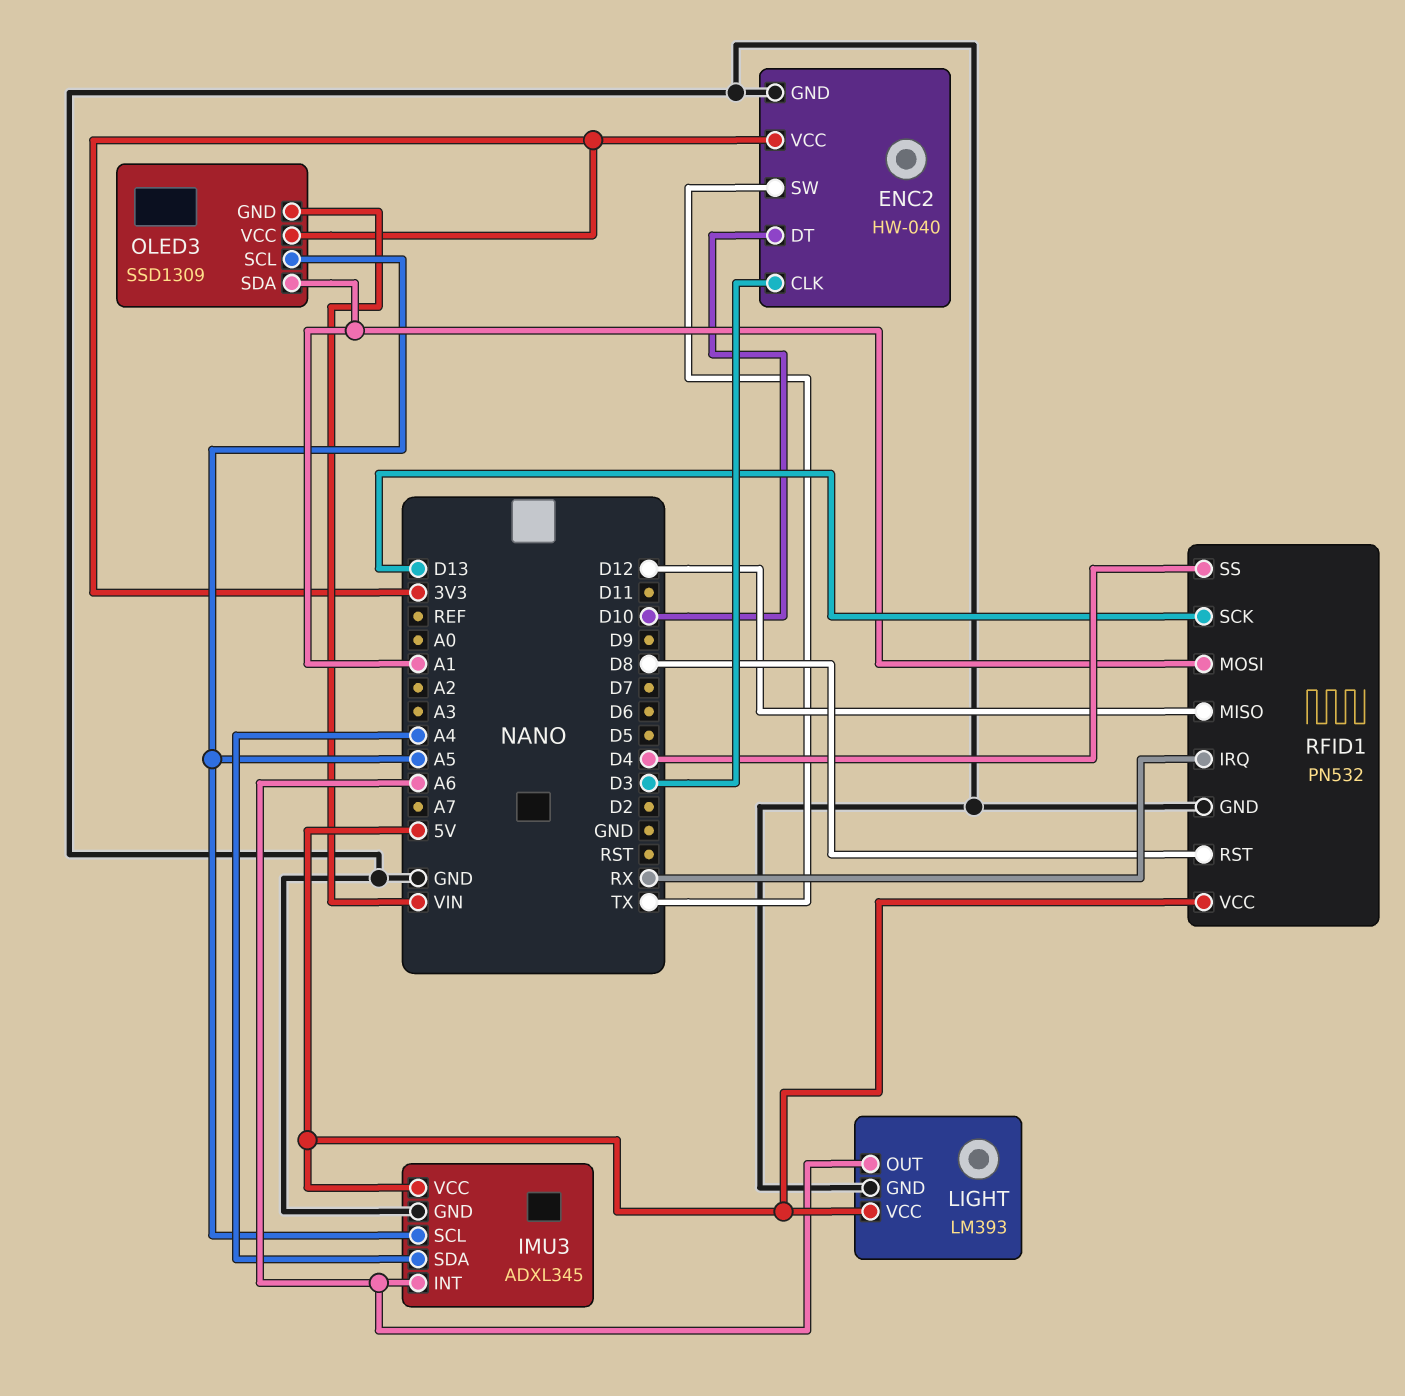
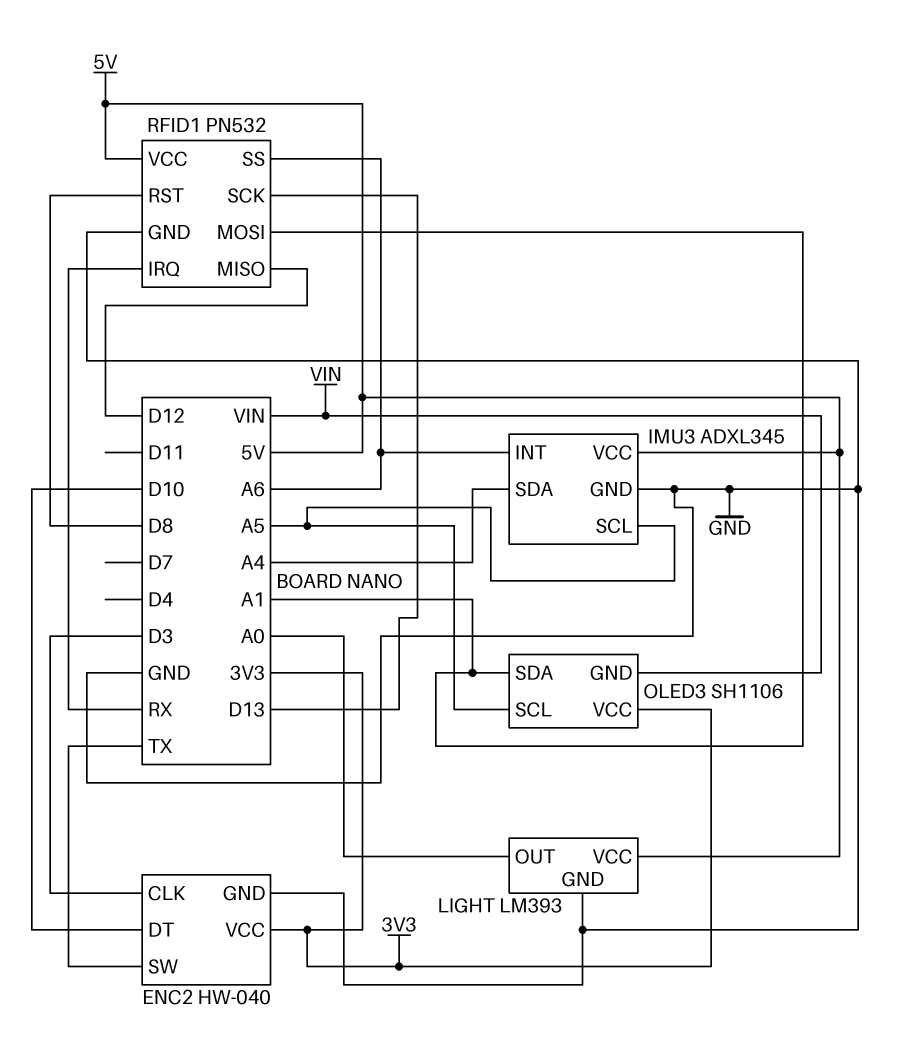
LIGHT pin OUT: A6 -> A0
OLED3: SSD1309 -> SH1106
RFID1 pin SS: D4 -> A6

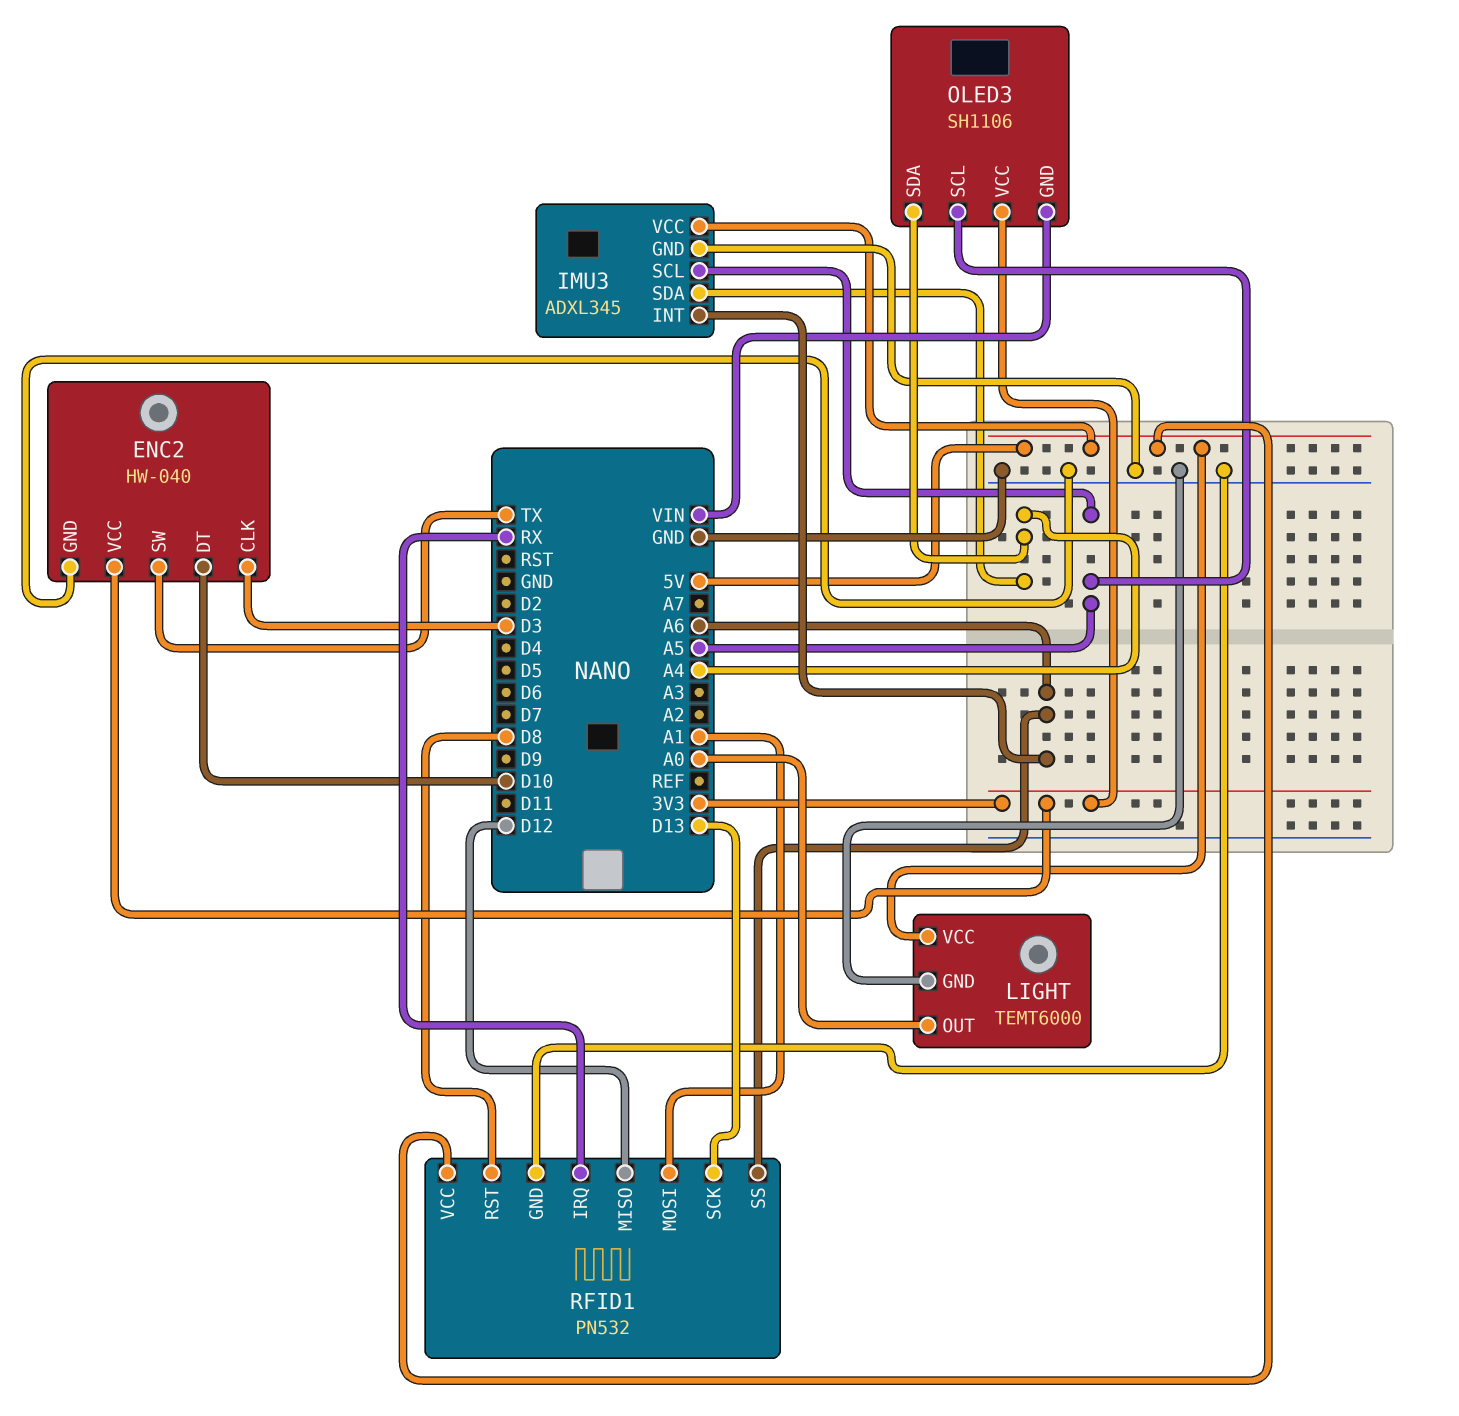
LIGHT: LM393 -> TEMT6000
OLED3 pin SDA: A1 -> A4

